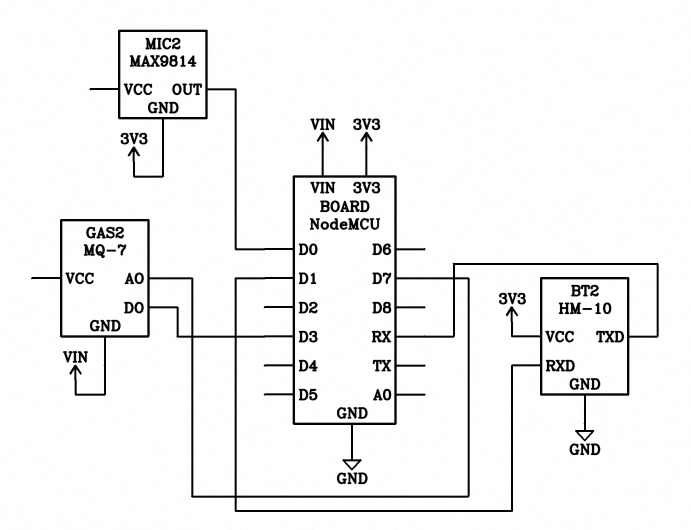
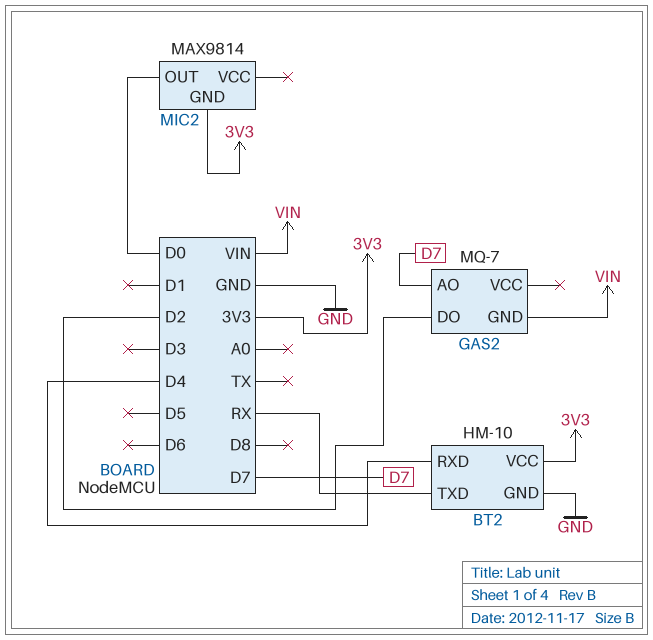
BT2 pin RXD: D1 -> D4
GAS2 pin DO: D3 -> D2

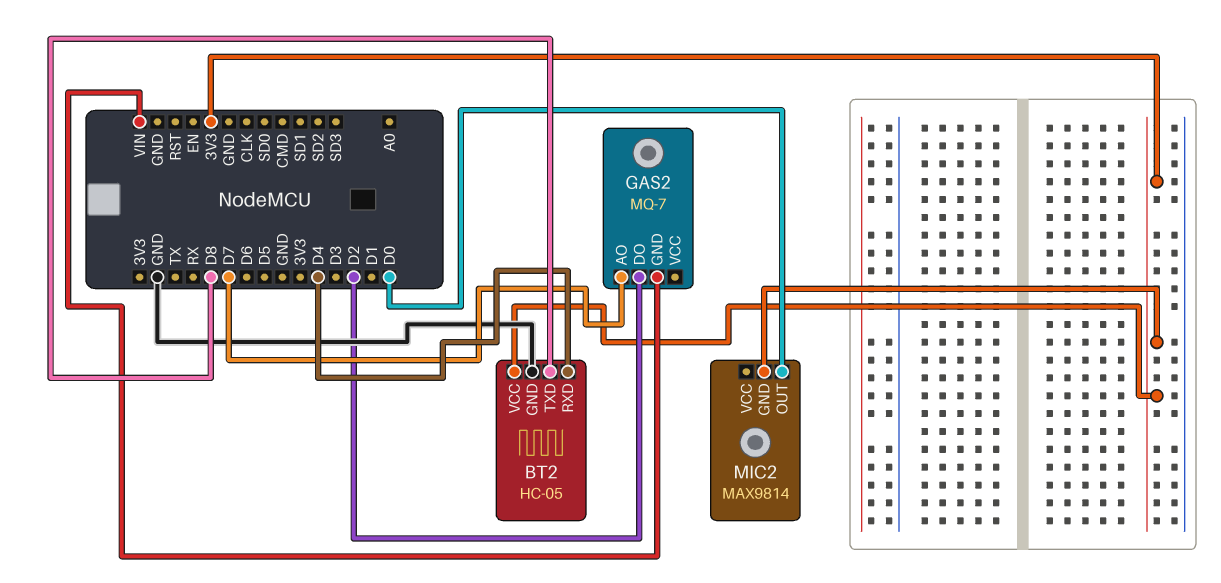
BT2: HM-10 -> HC-05
BT2 pin TXD: RX -> D8

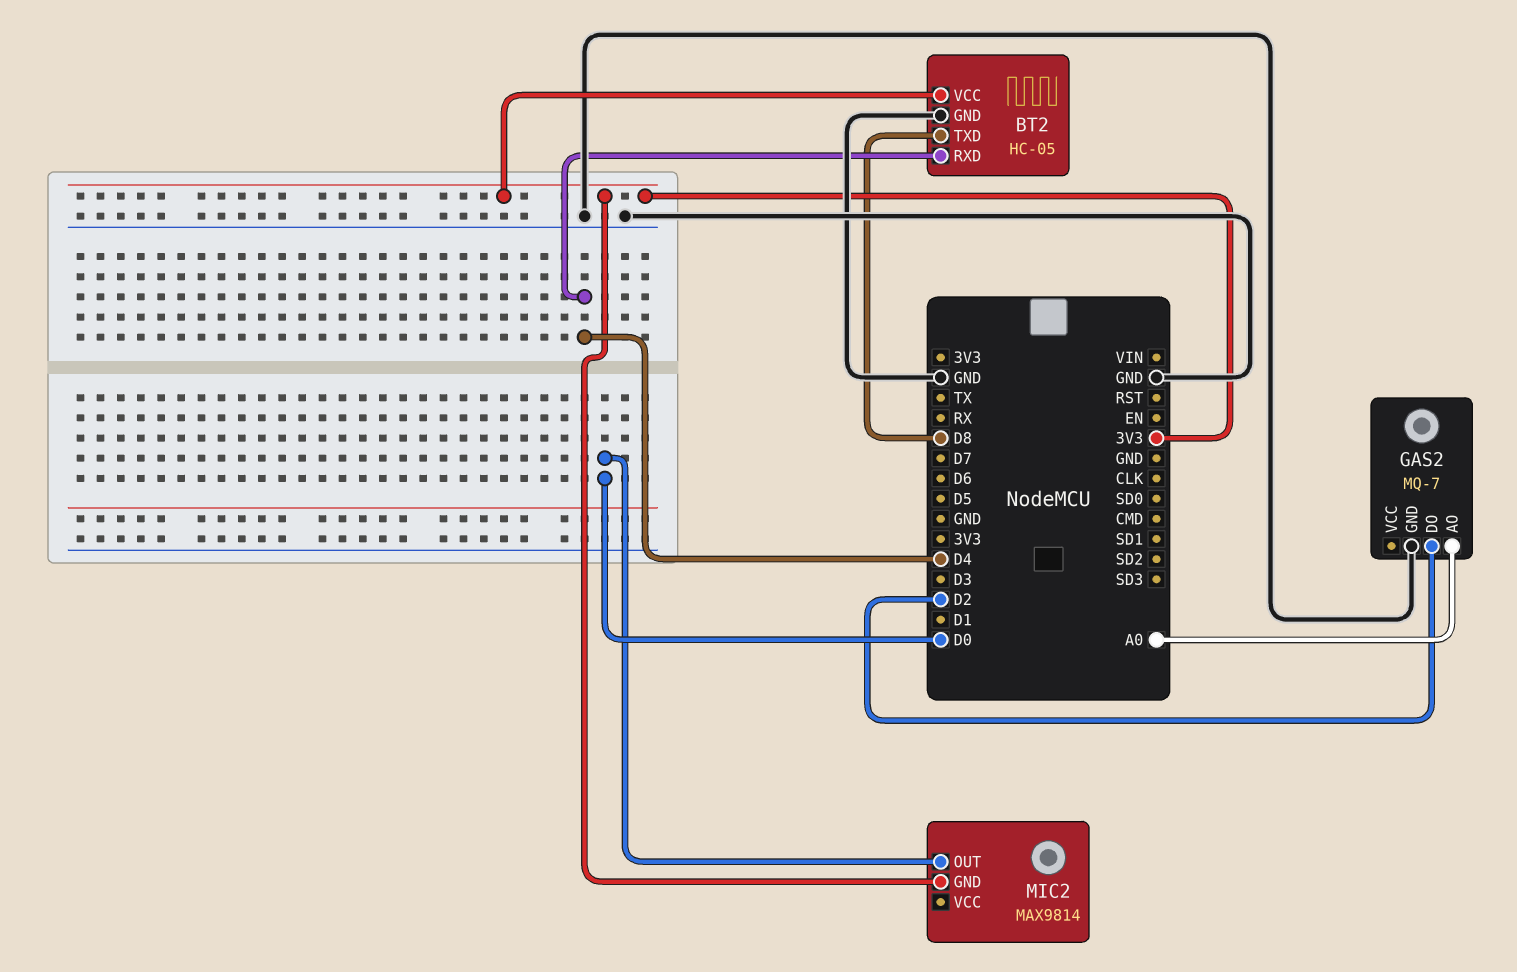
GAS2 pin AO: D7 -> A0
GAS2 pin GND: VIN -> GND

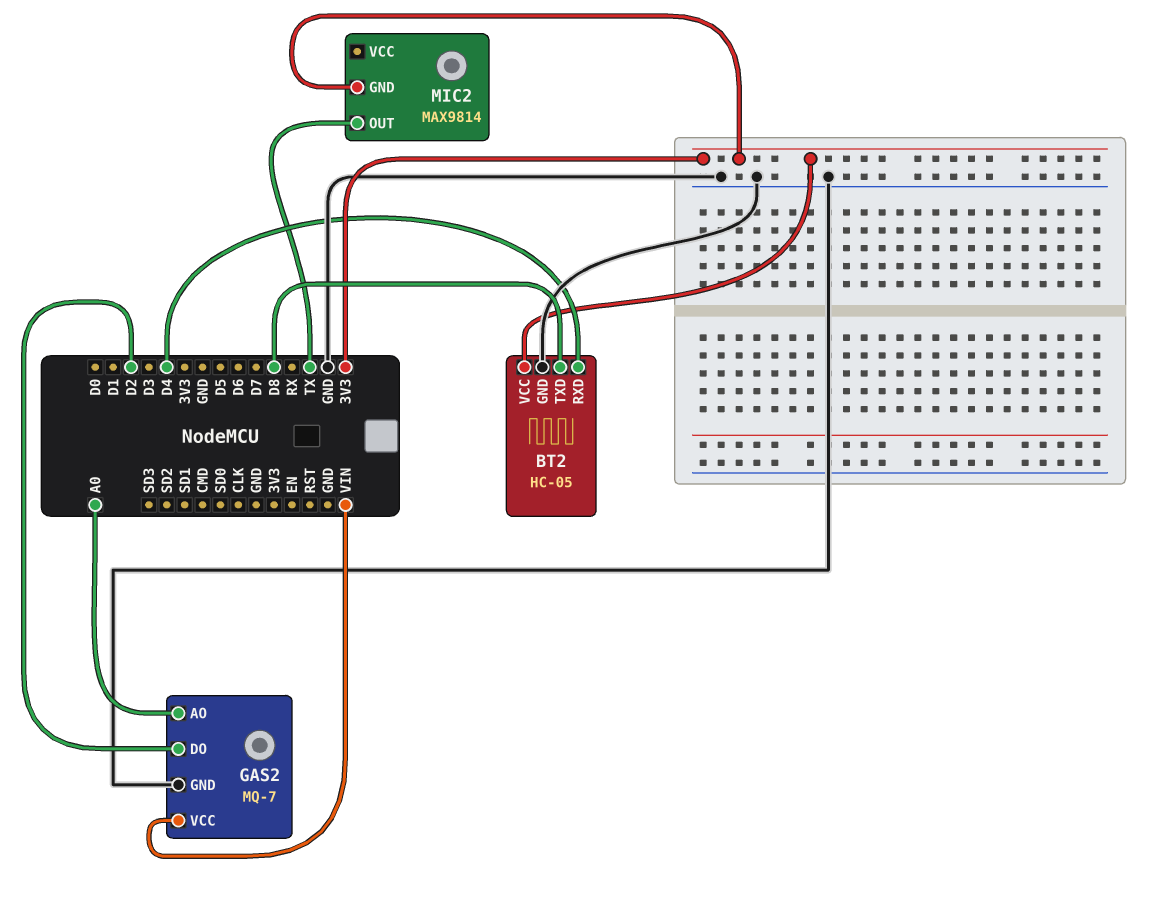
GAS2 pin VCC: none -> VIN
MIC2 pin OUT: D0 -> TX

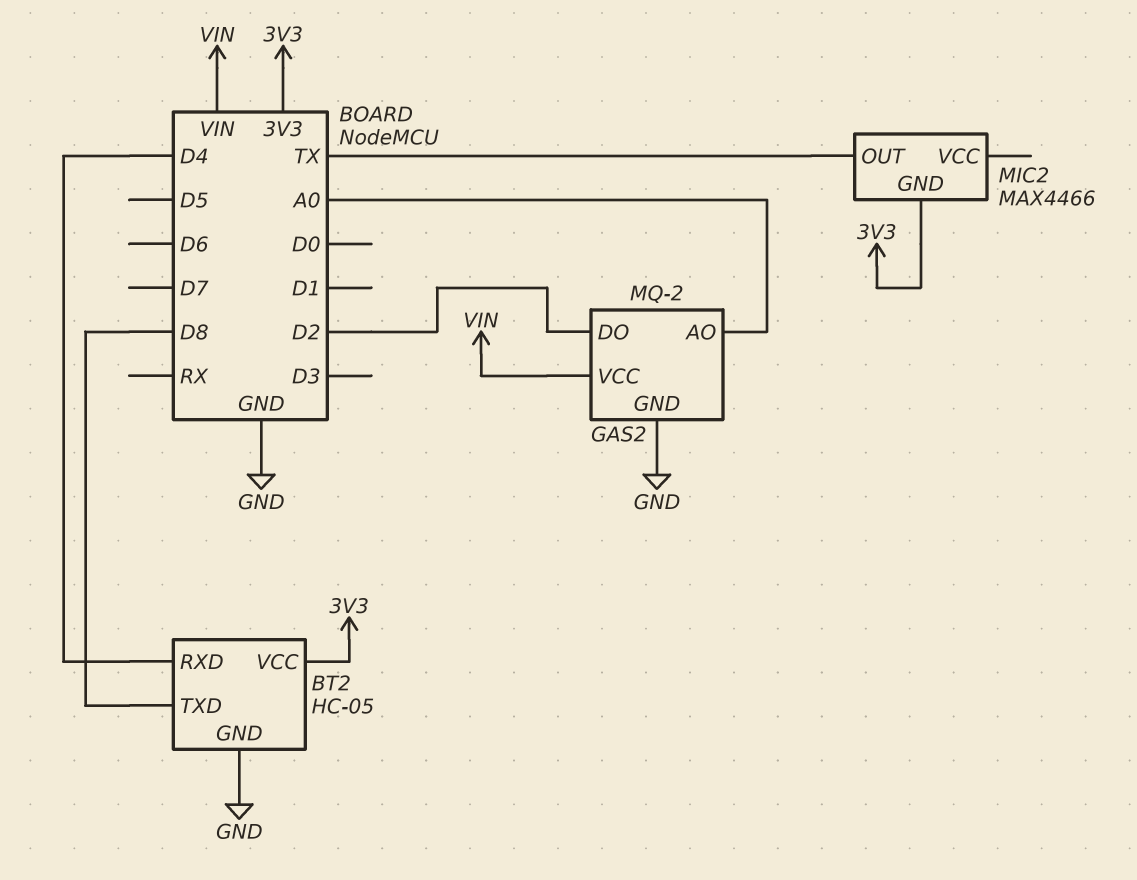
GAS2: MQ-7 -> MQ-2
MIC2: MAX9814 -> MAX4466

